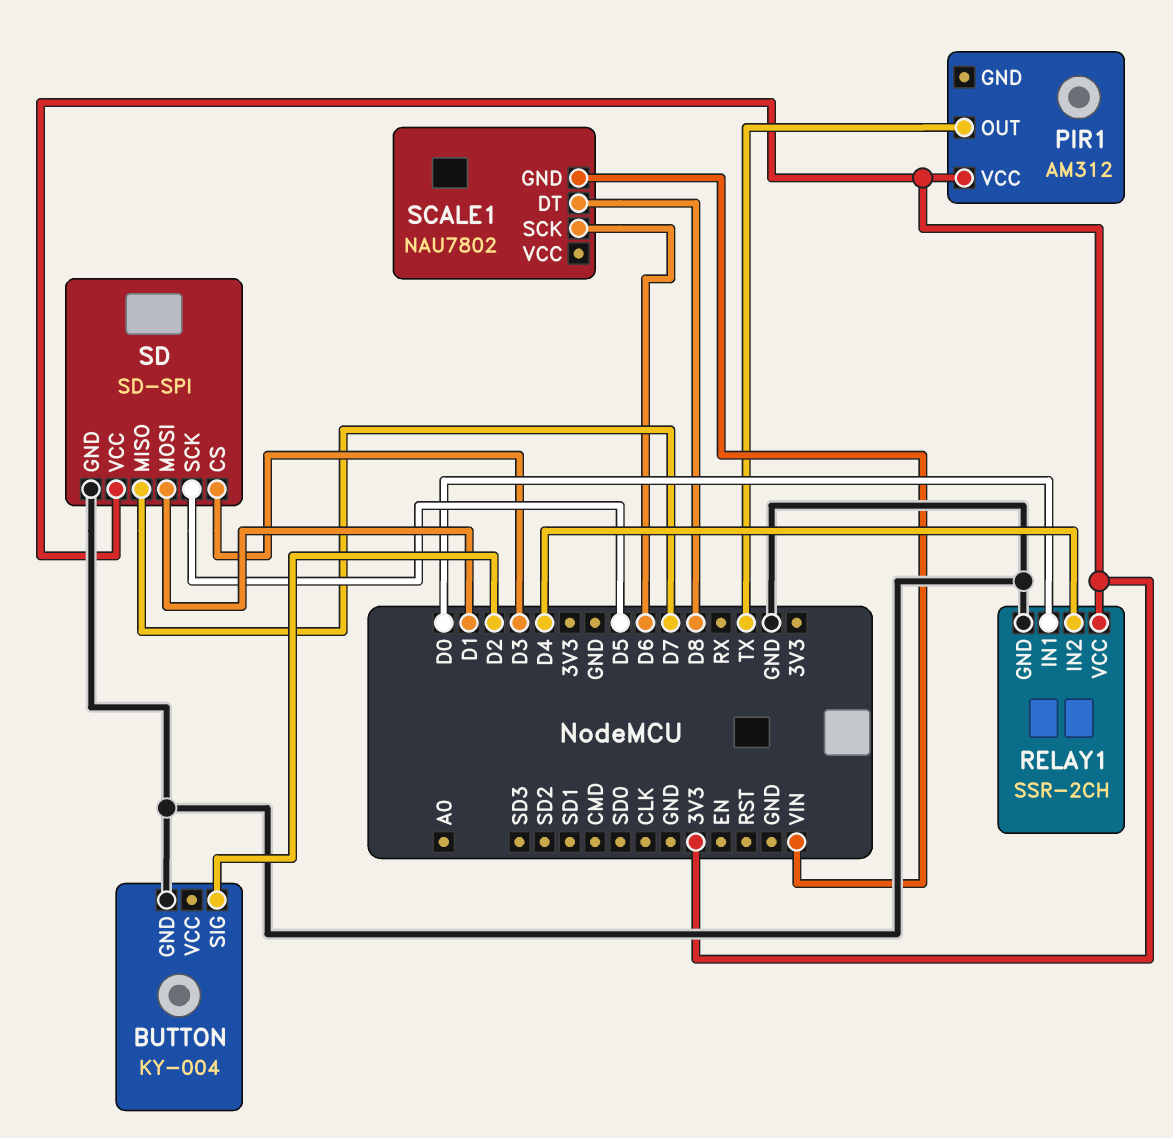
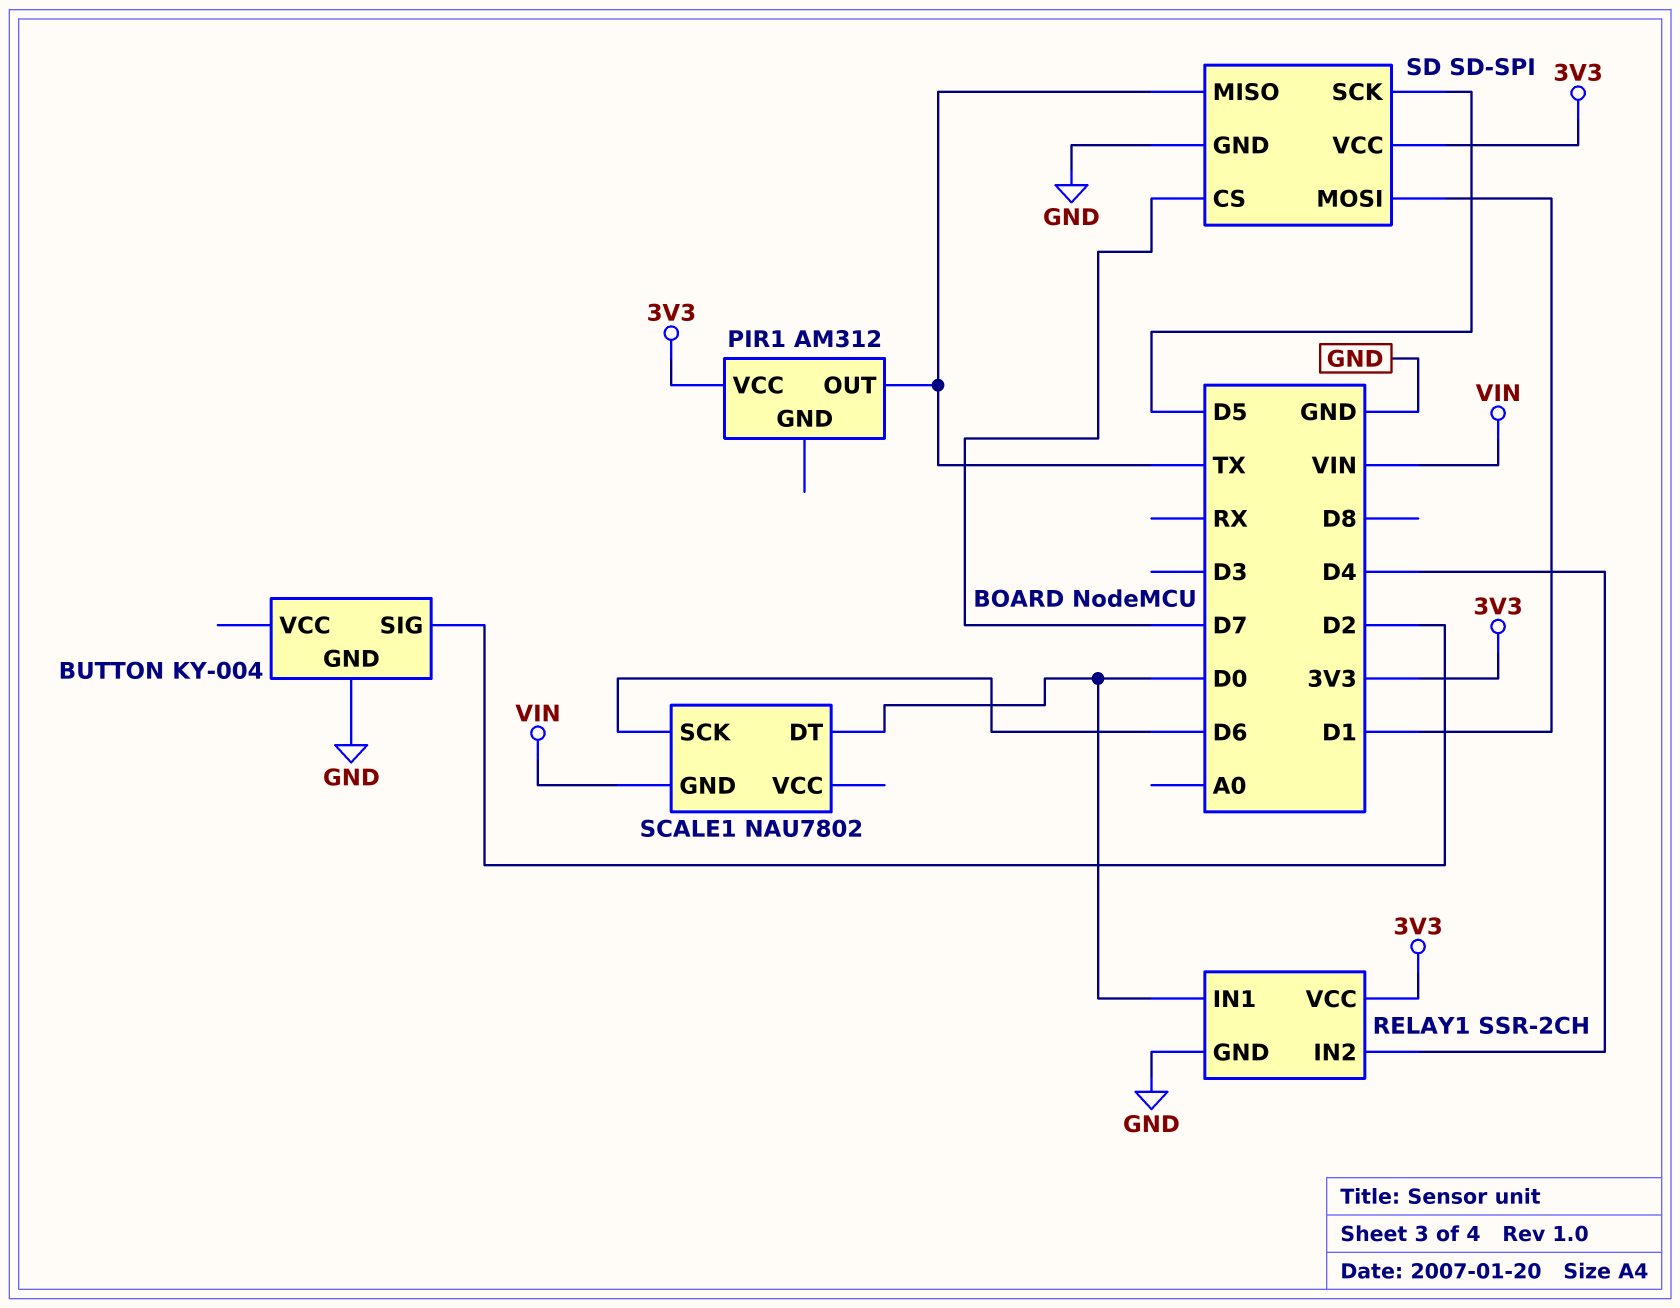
SCALE1 pin DT: D8 -> D0
SD pin CS: D3 -> D7
SD pin MISO: D7 -> TX

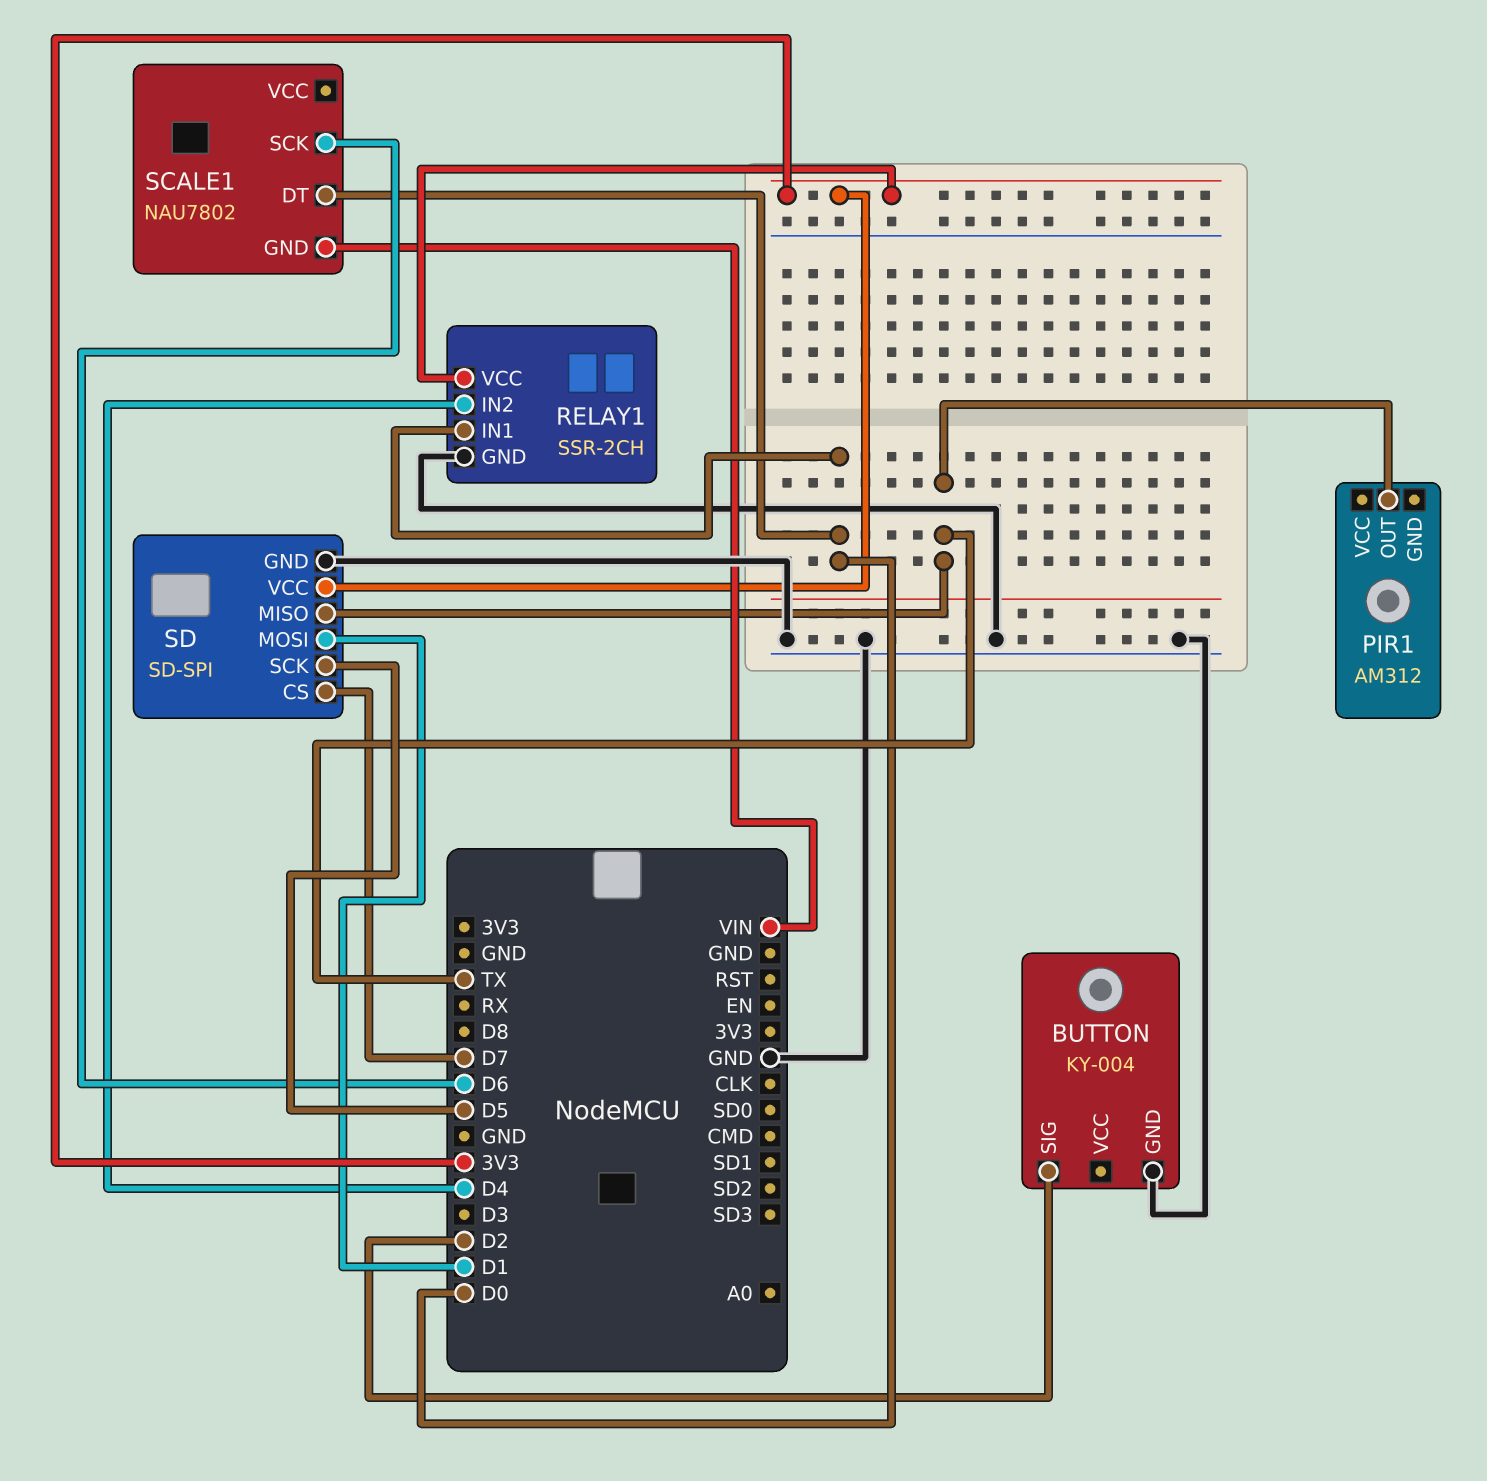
PIR1 pin VCC: 3V3 -> none

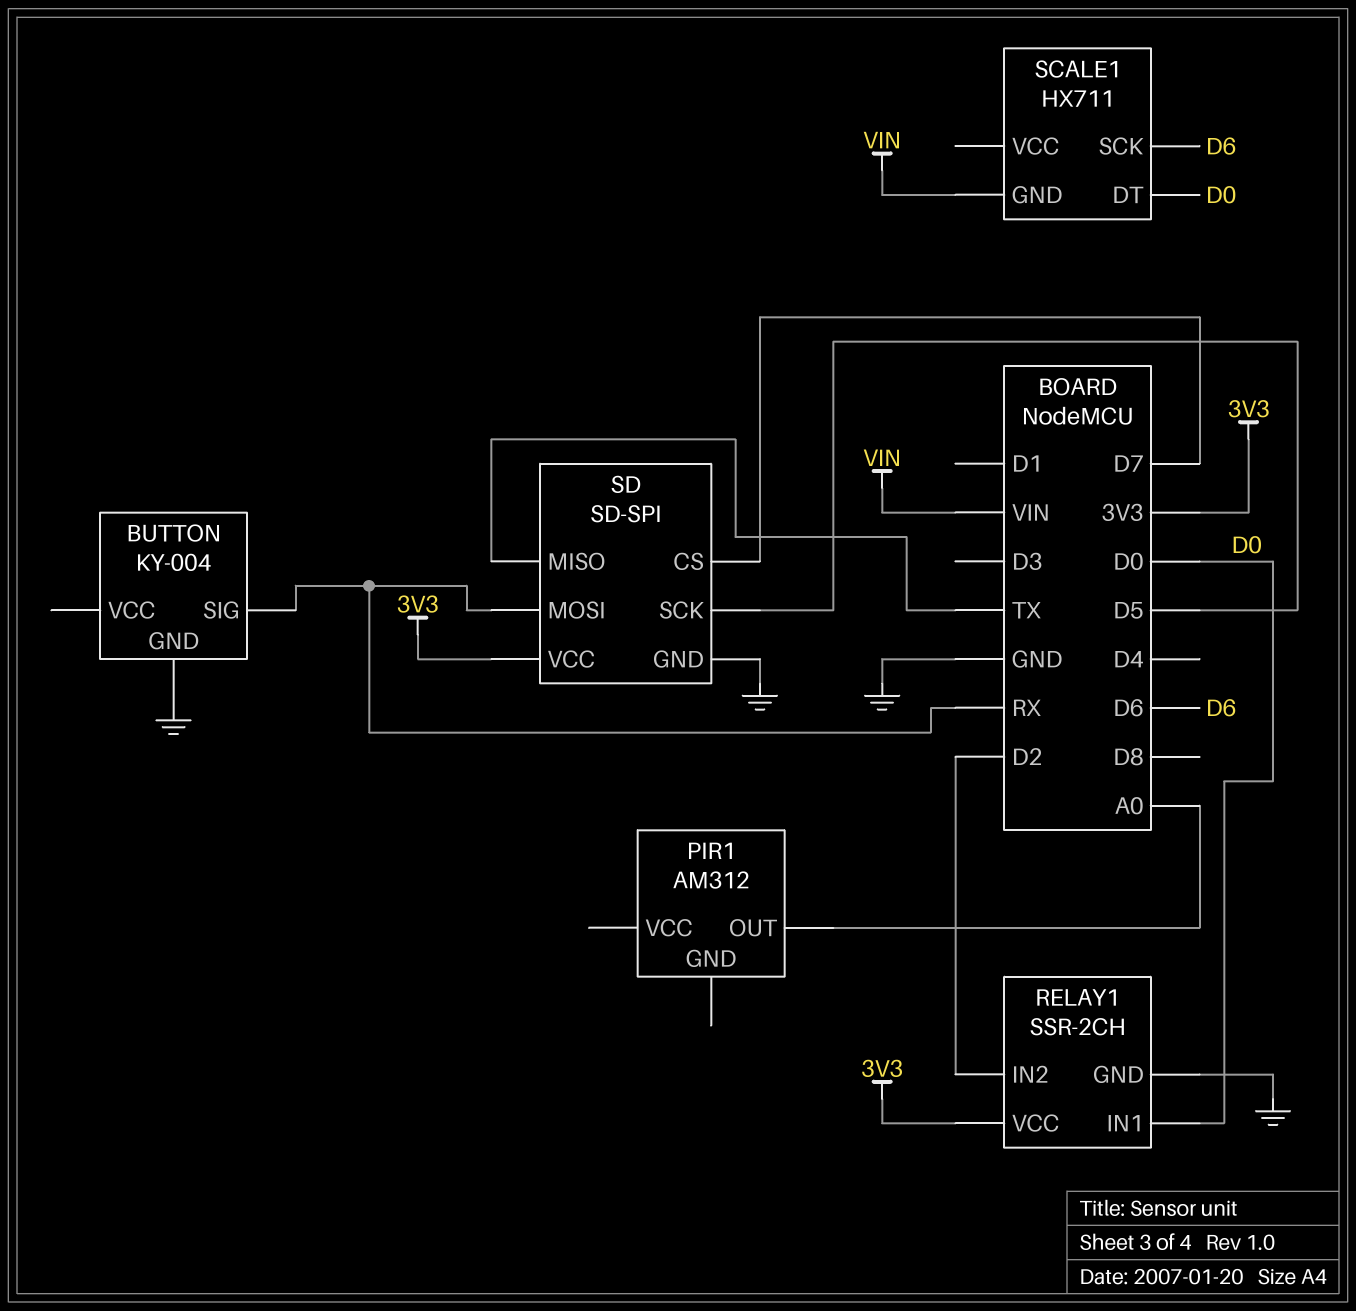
BUTTON pin SIG: D2 -> RX
PIR1 pin OUT: TX -> A0
RELAY1 pin IN2: D4 -> D2
SCALE1: NAU7802 -> HX711
SD pin MOSI: D1 -> RX

